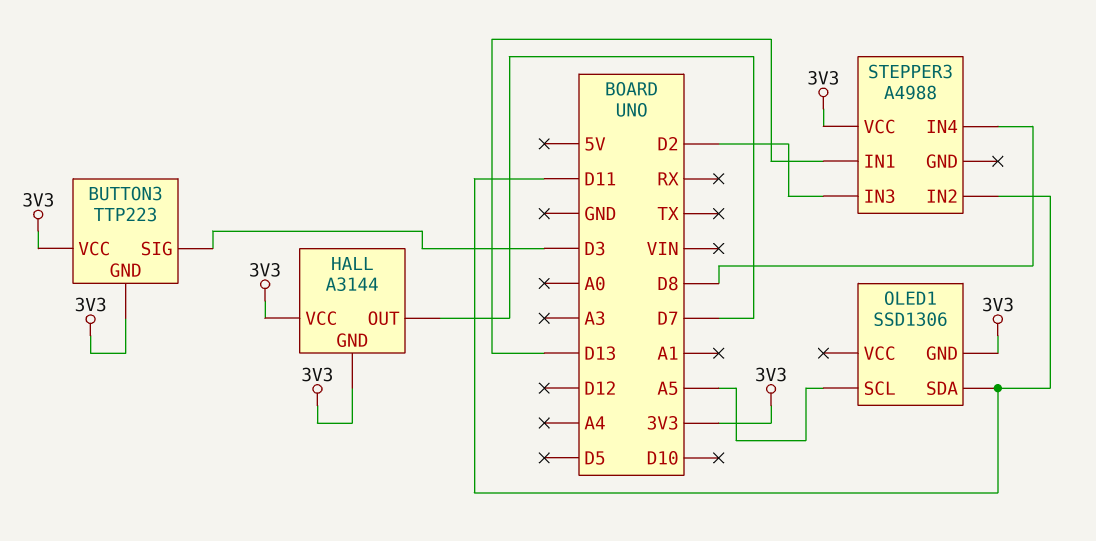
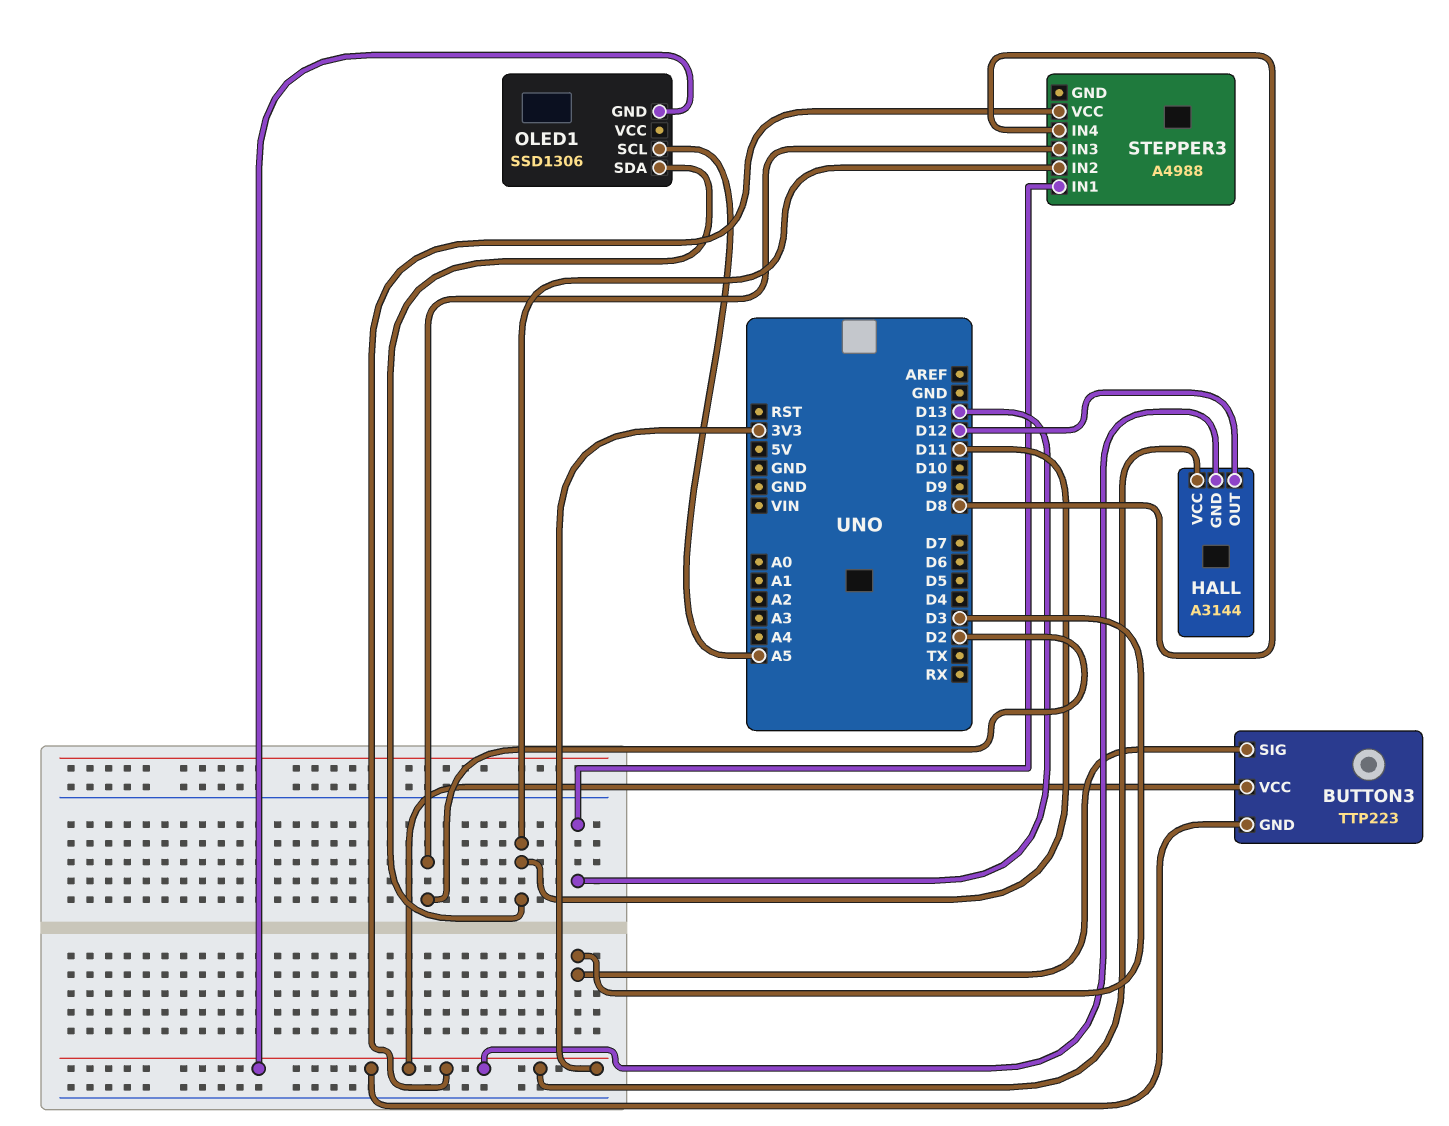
HALL pin OUT: D7 -> D12

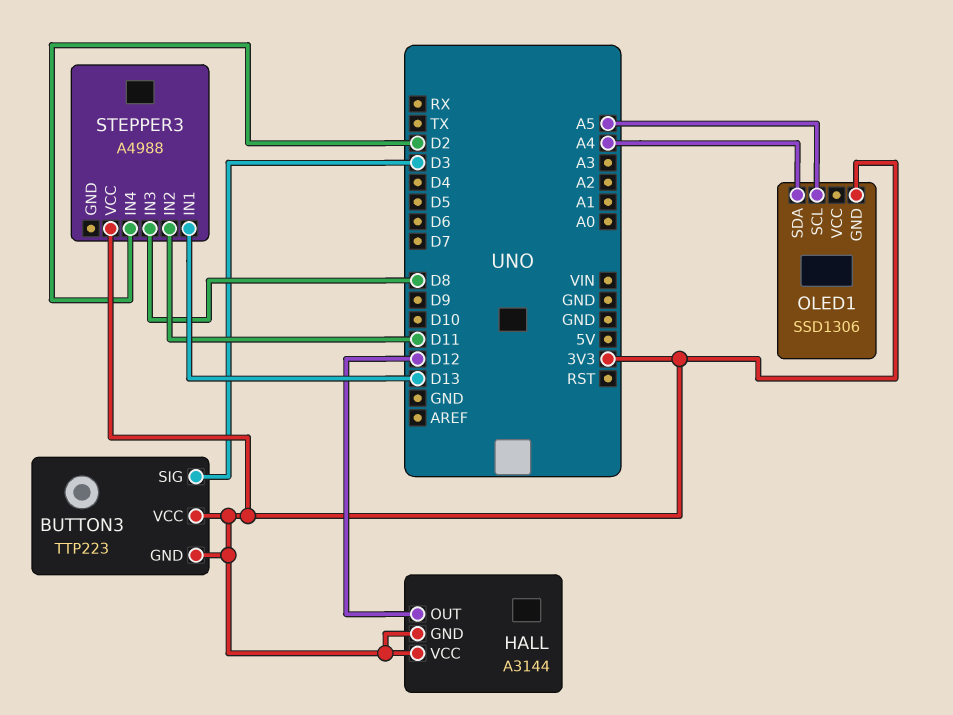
OLED1 pin SDA: D11 -> A4
STEPPER3 pin IN3: D2 -> D8
STEPPER3 pin IN4: D8 -> D2

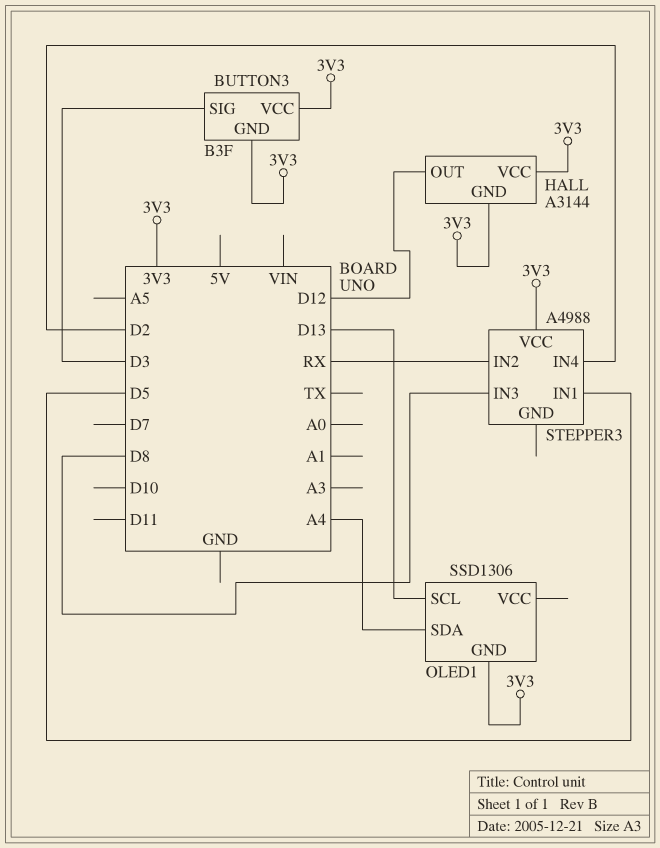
BUTTON3: TTP223 -> B3F
OLED1 pin SCL: A5 -> D13
STEPPER3 pin IN1: D13 -> D5
STEPPER3 pin IN2: D11 -> RX

